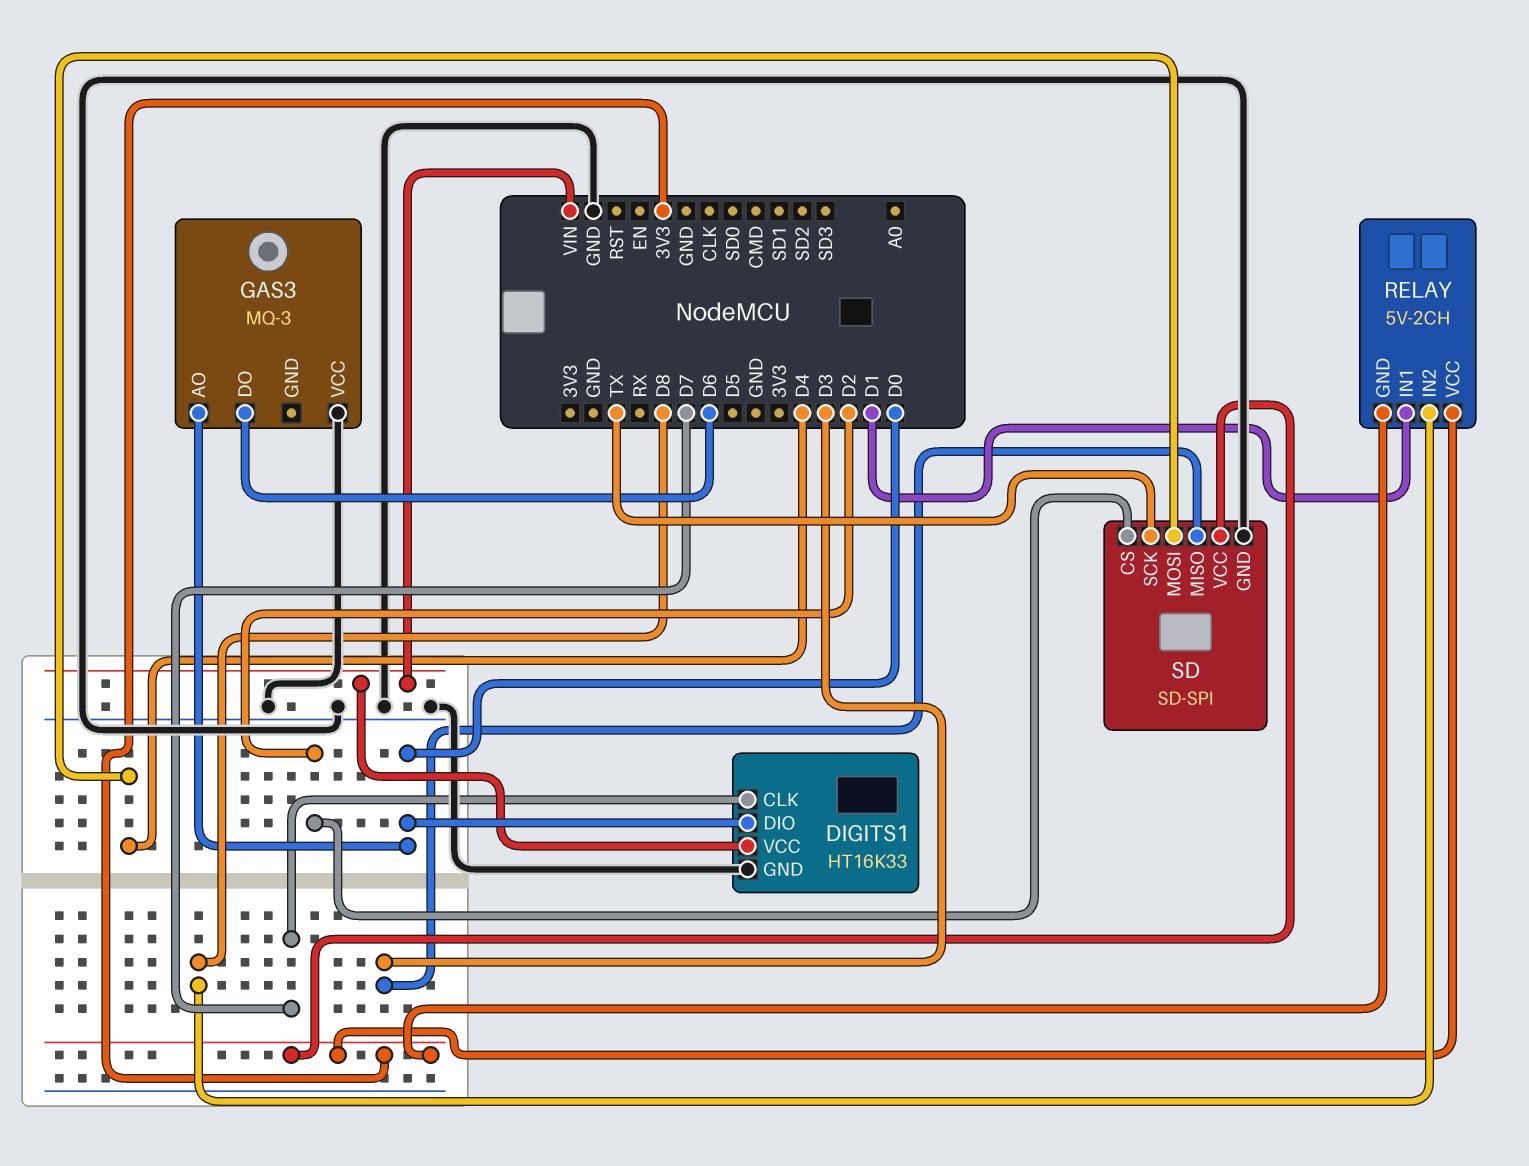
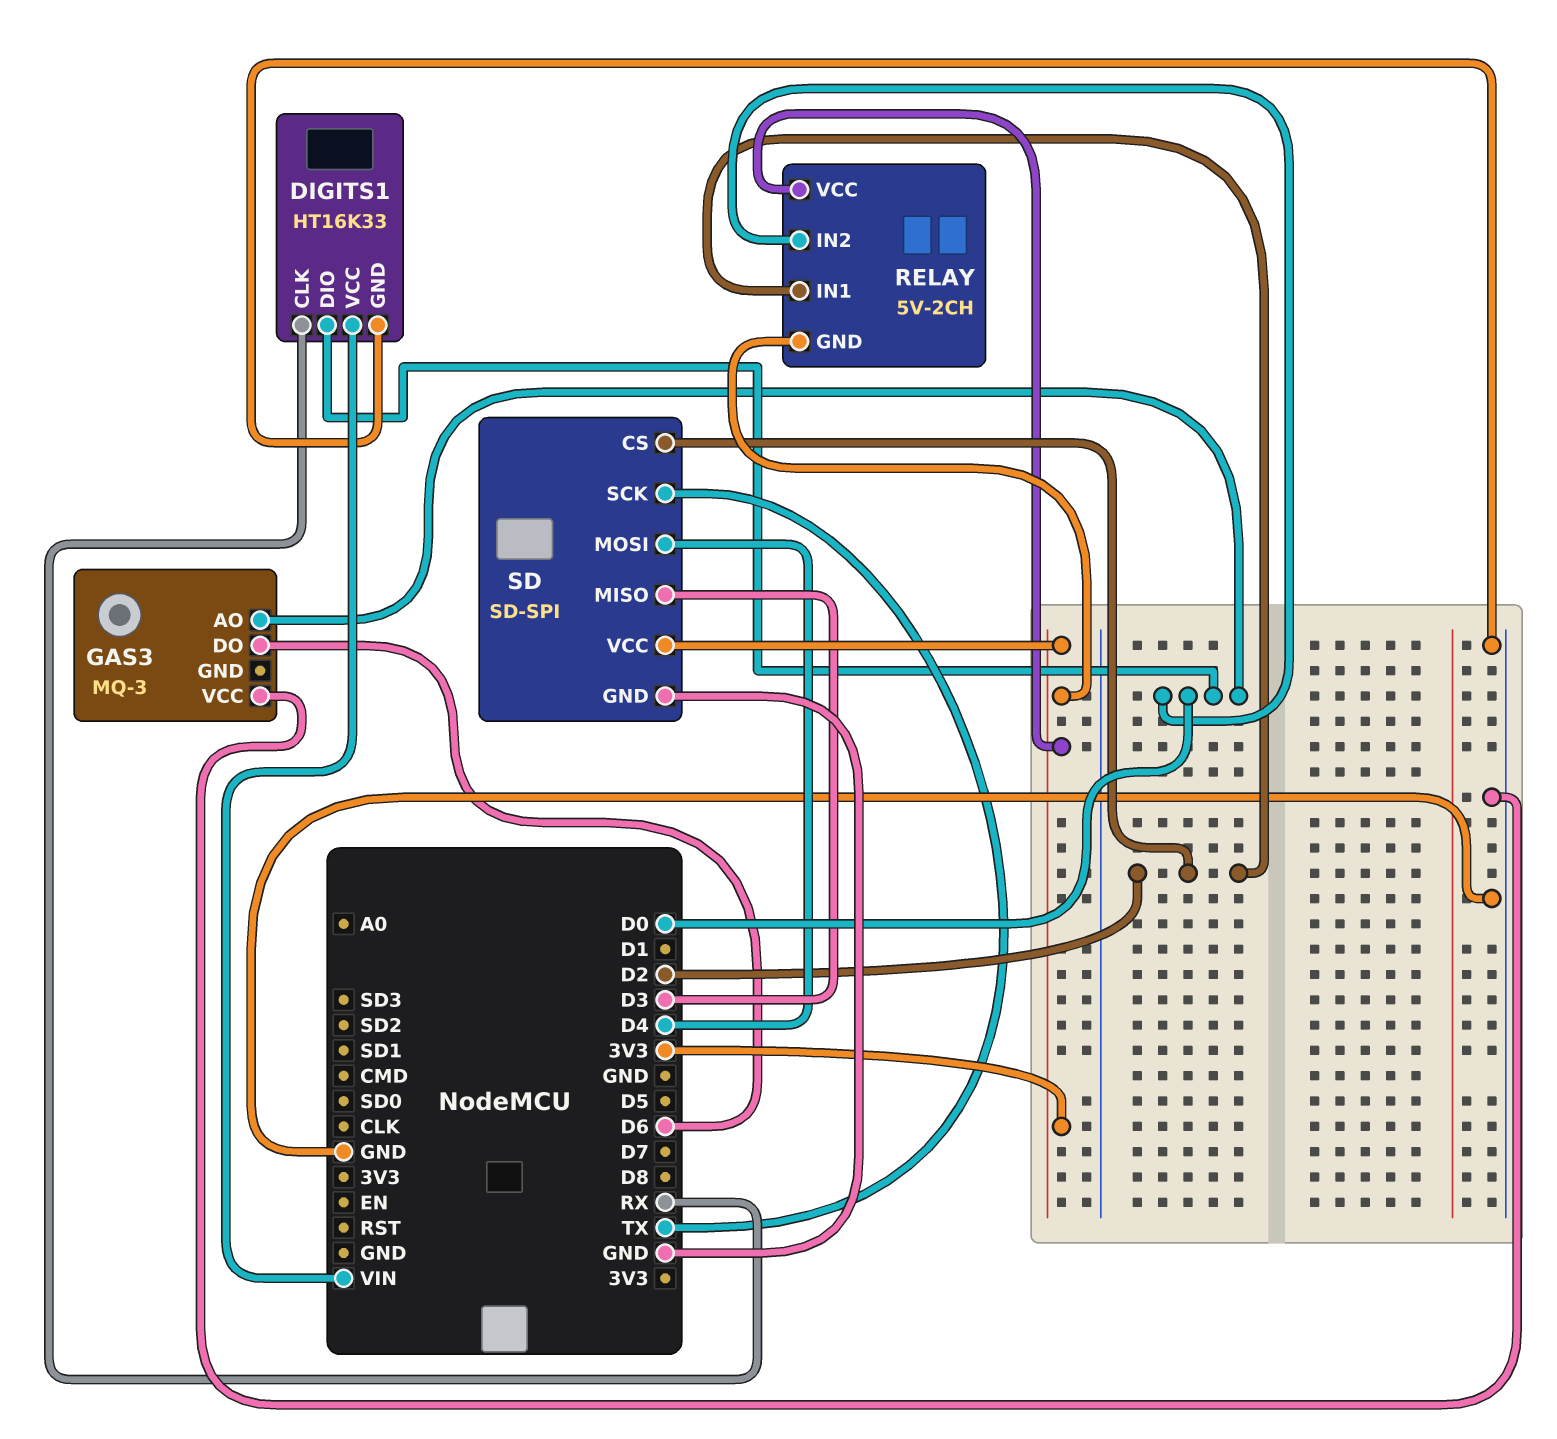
DIGITS1 pin CLK: D7 -> RX
RELAY pin IN1: D1 -> D2
RELAY pin IN2: D8 -> D0

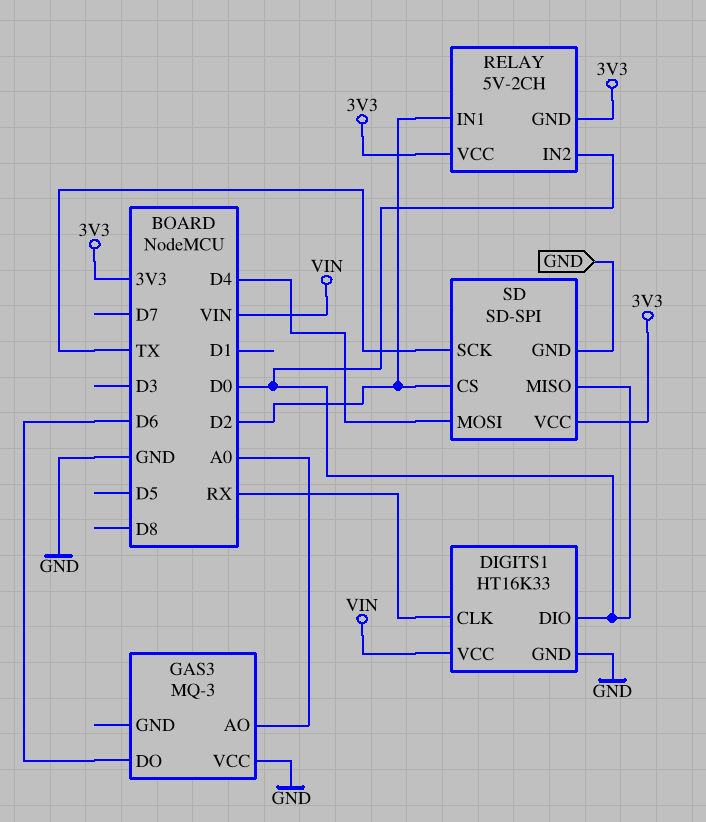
GAS3 pin AO: D0 -> A0
SD pin MISO: D3 -> D0

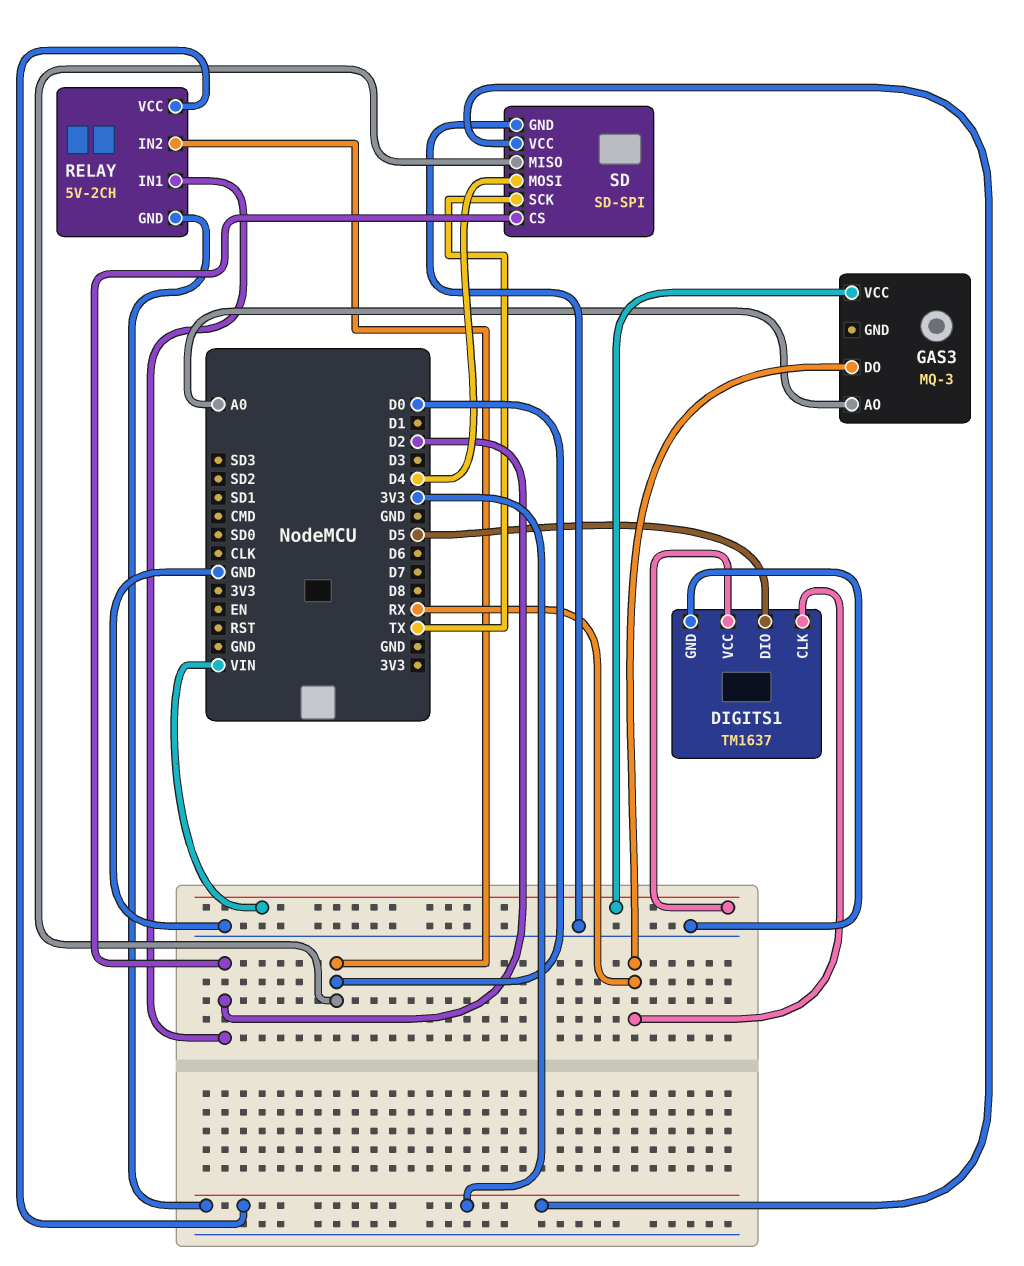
DIGITS1: HT16K33 -> TM1637
DIGITS1 pin DIO: D0 -> D5
GAS3 pin DO: D6 -> RX
GAS3 pin VCC: GND -> VIN

